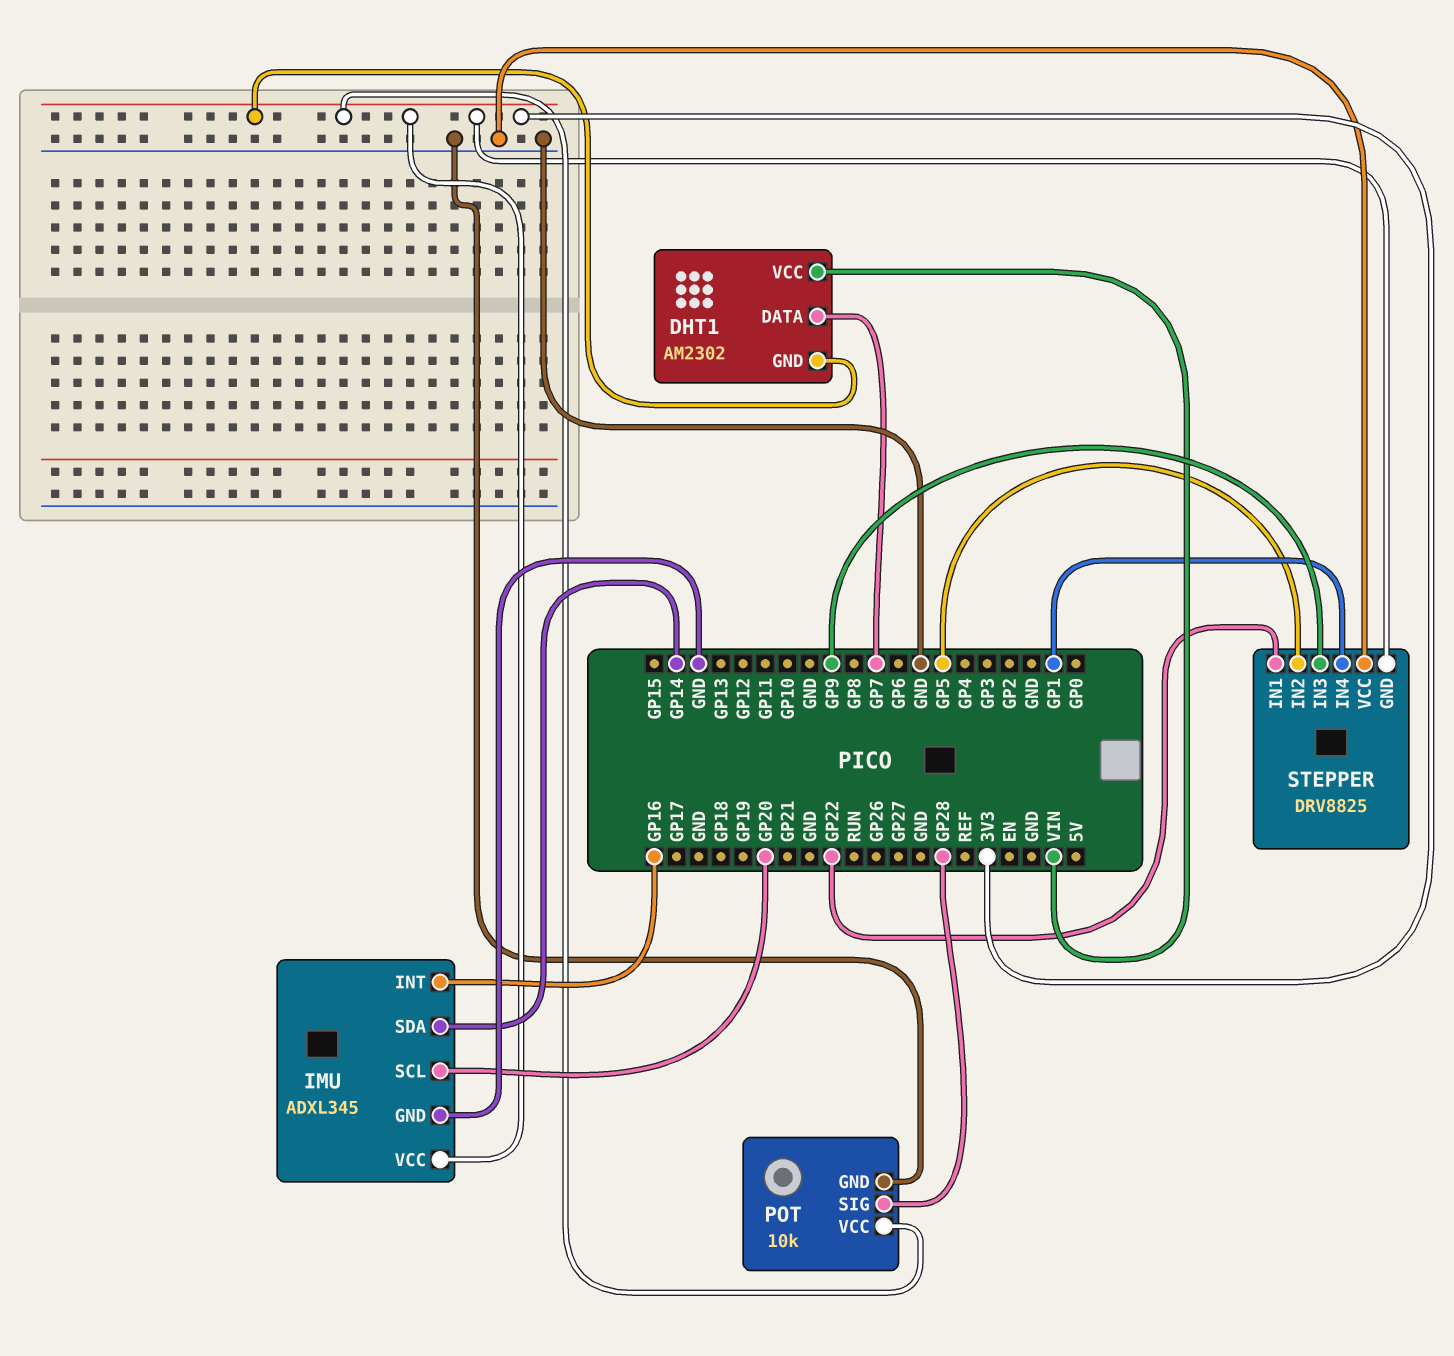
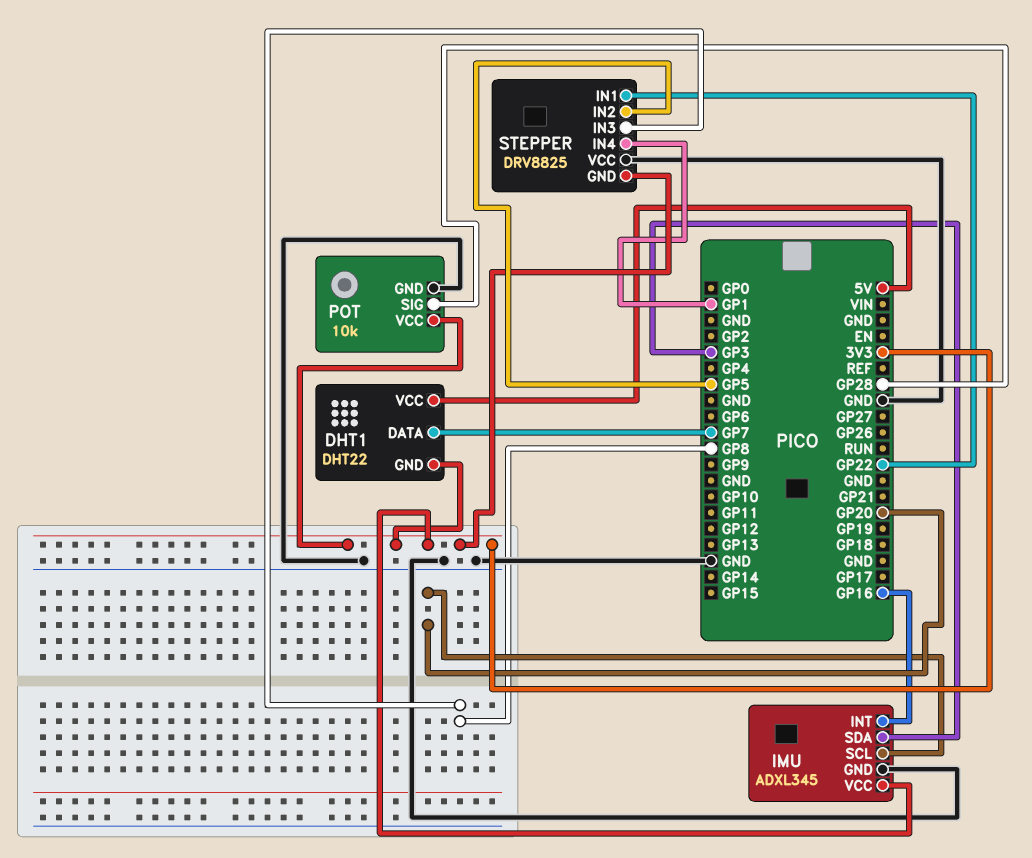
DHT1: AM2302 -> DHT22
DHT1 pin VCC: VIN -> 5V
IMU pin SDA: GP14 -> GP3
STEPPER pin IN3: GP9 -> GP8

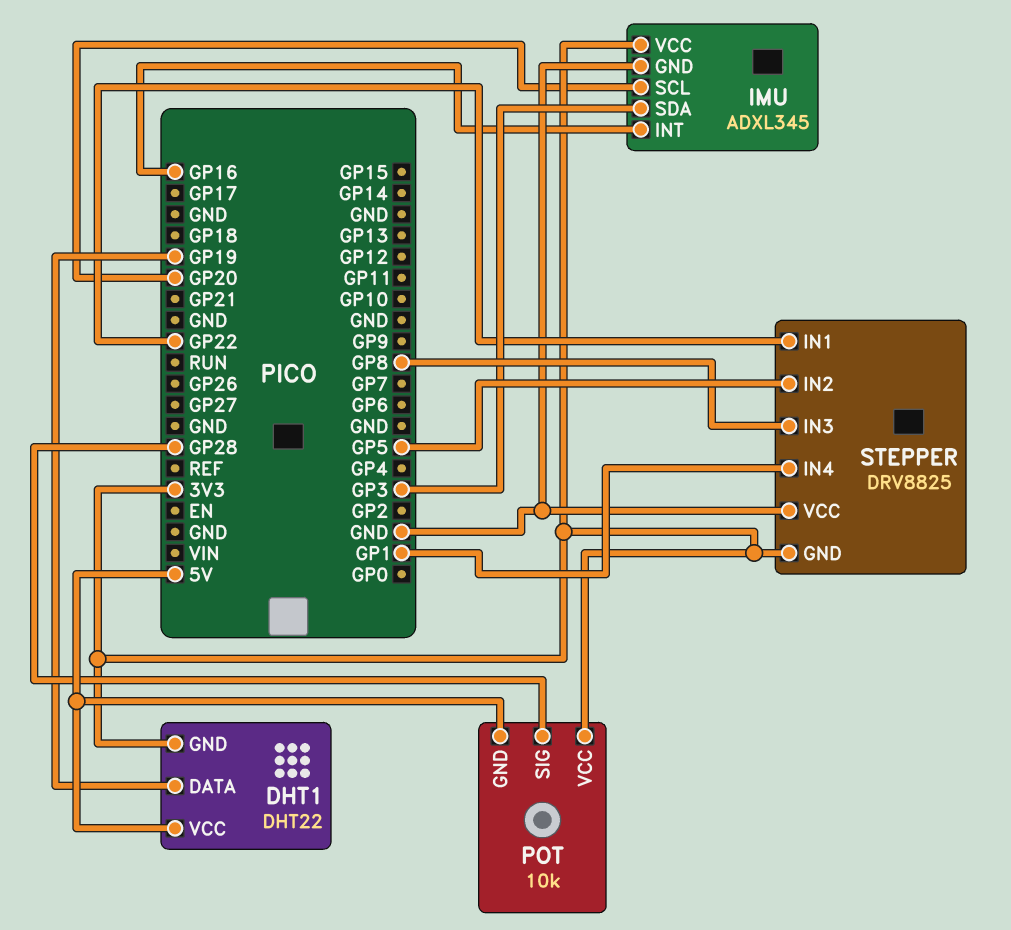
DHT1 pin DATA: GP7 -> GP19
POT pin GND: GND -> 5V

